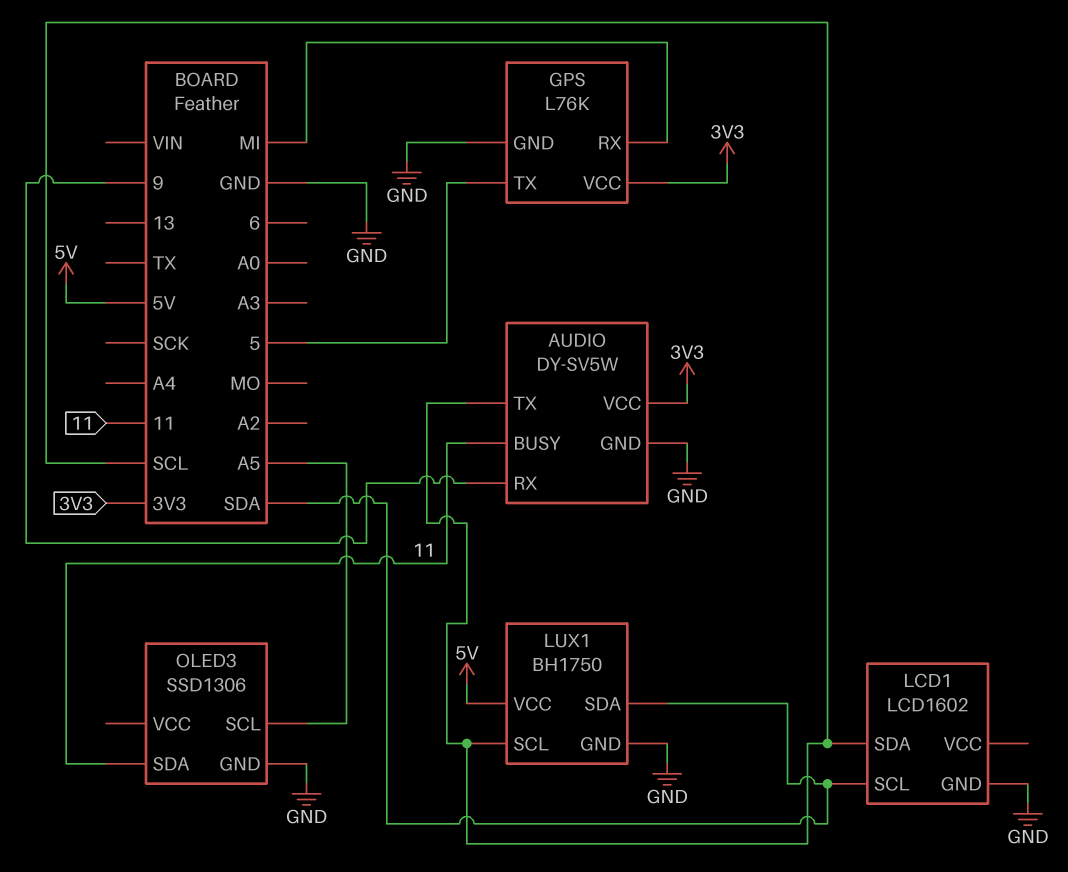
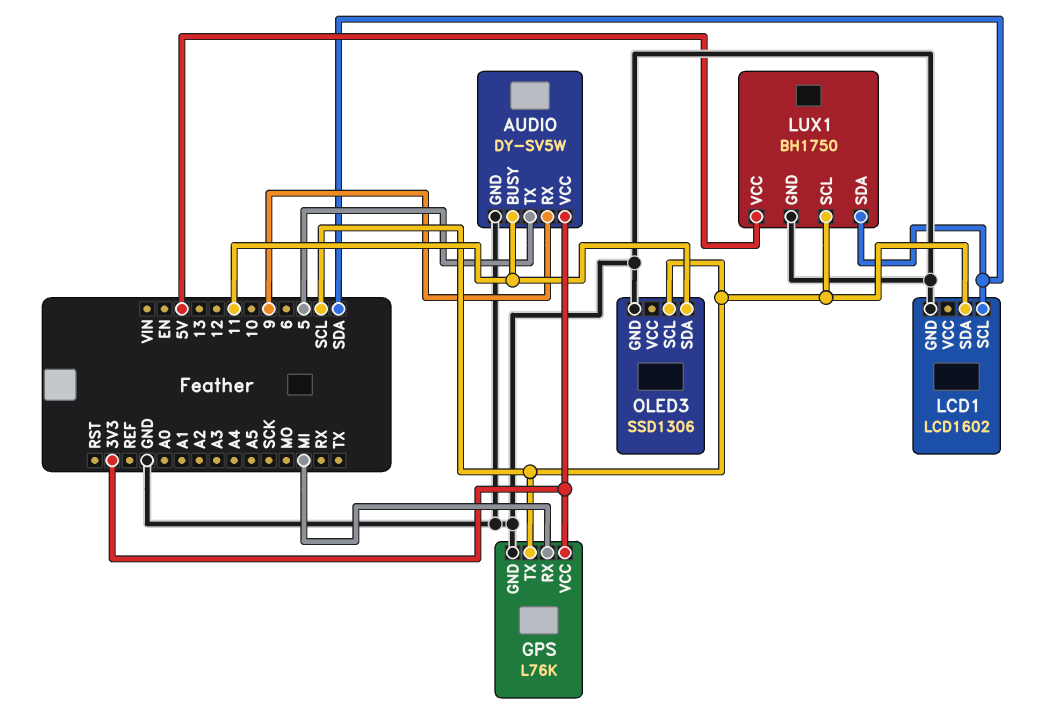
AUDIO pin TX: SCL -> 5
GPS pin TX: 5 -> SCL
OLED3 pin SCL: A5 -> SCL

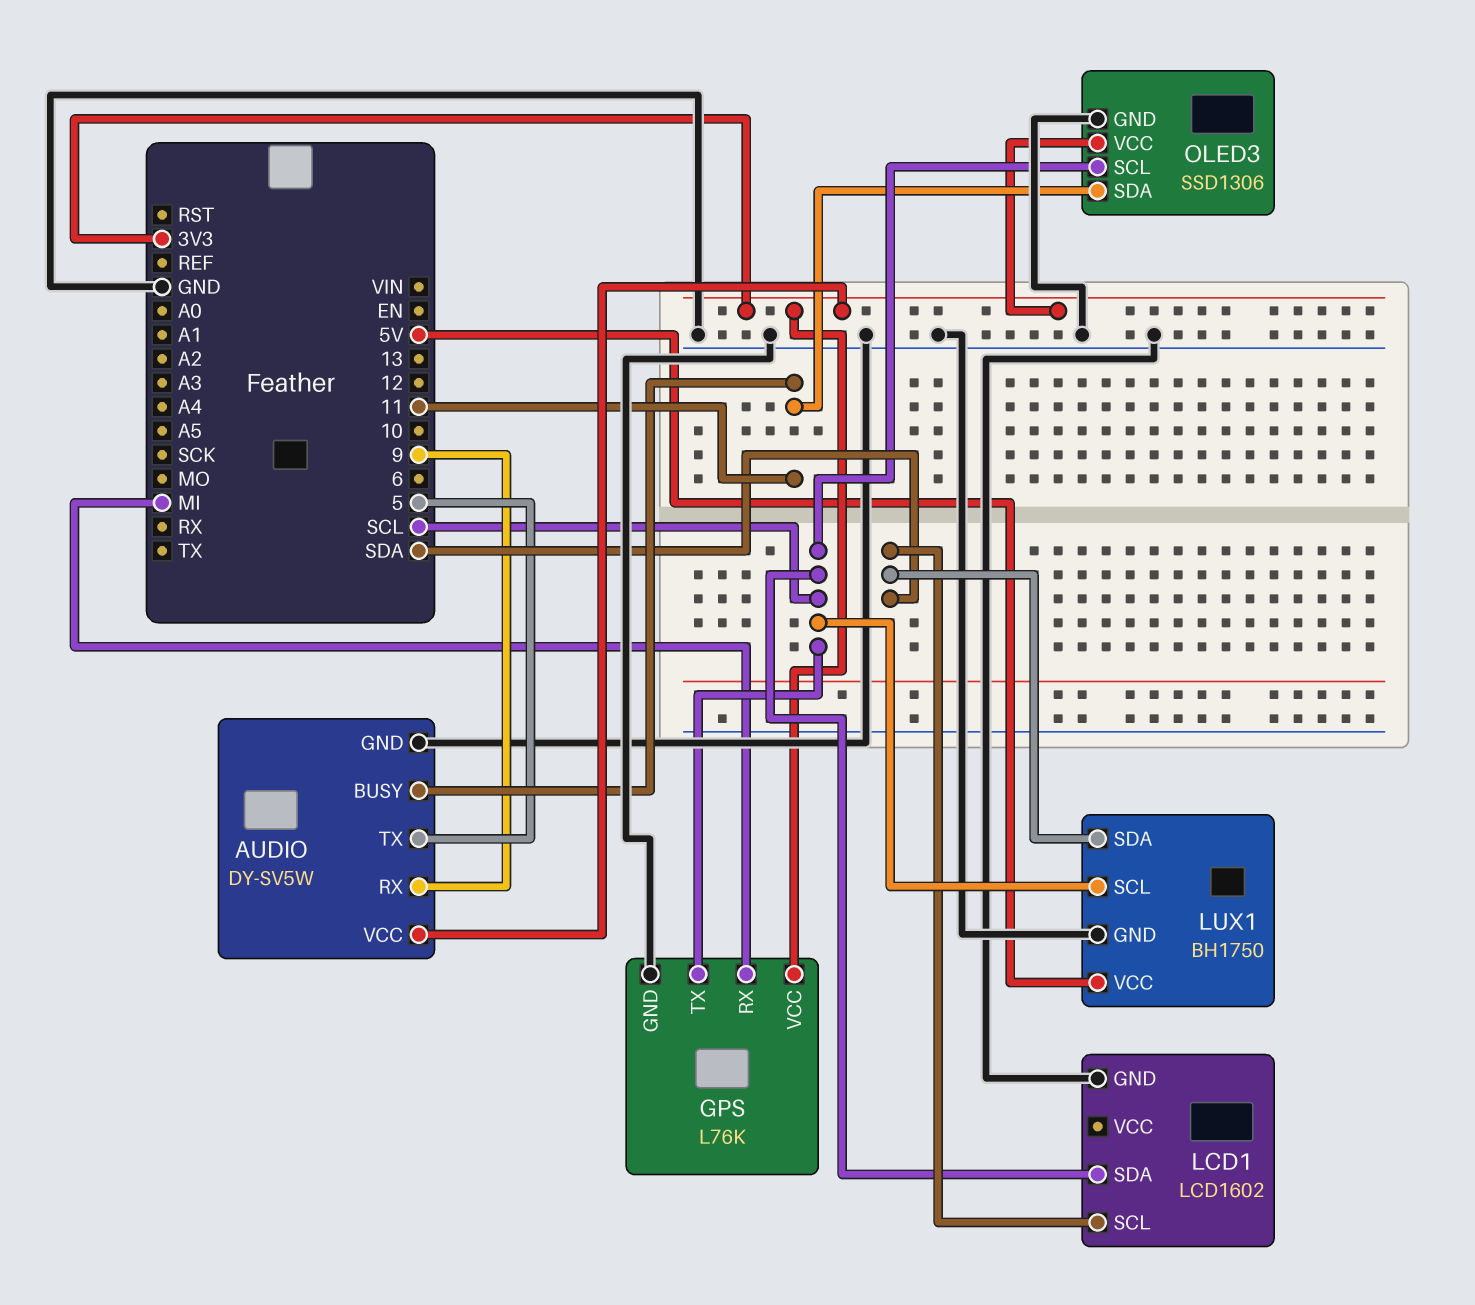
OLED3 pin VCC: none -> 3V3

